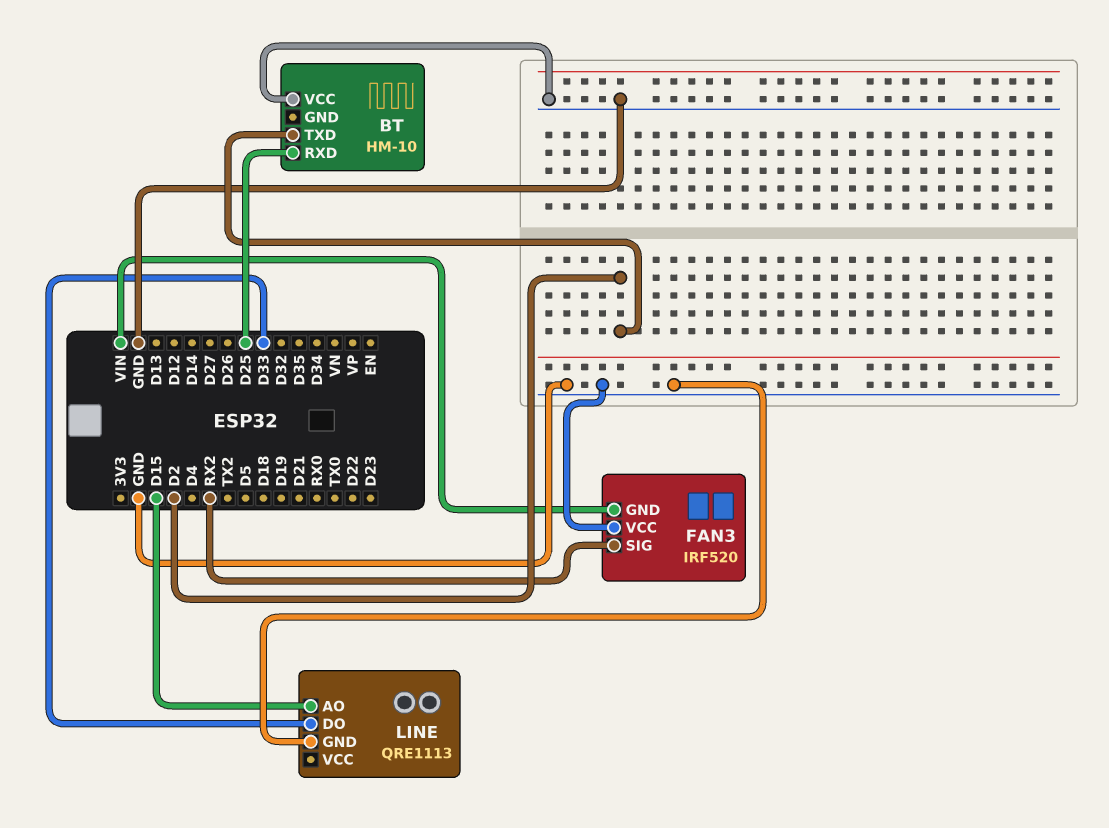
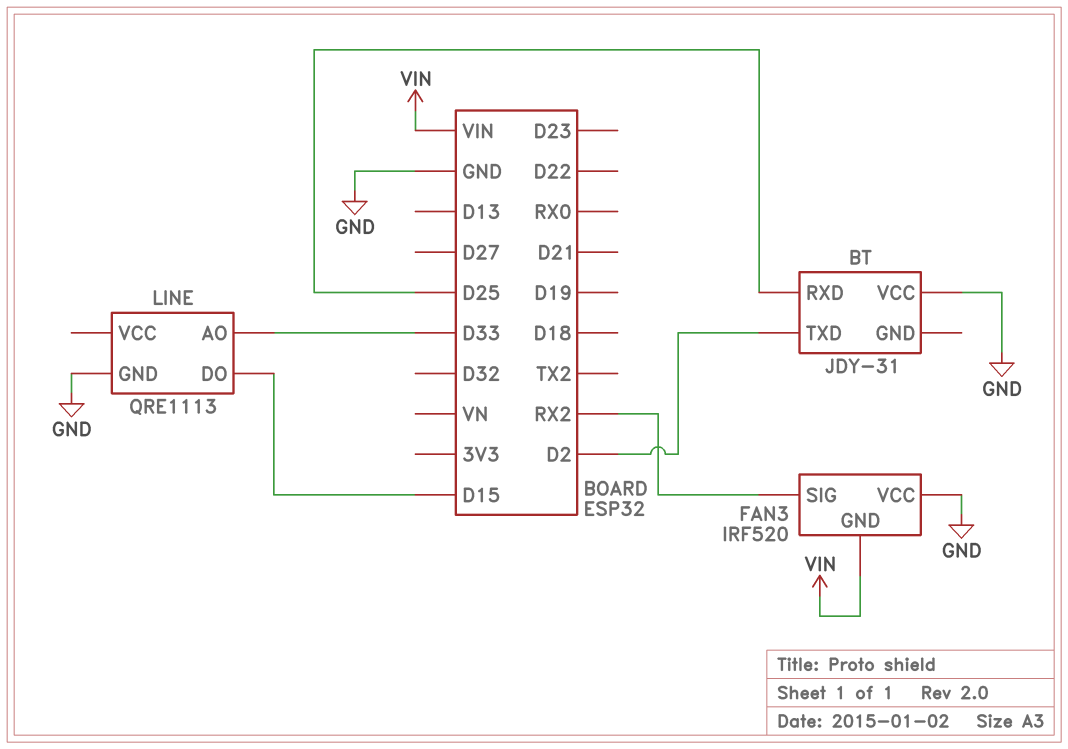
BT: HM-10 -> JDY-31
LINE pin AO: D15 -> D33
LINE pin DO: D33 -> D15

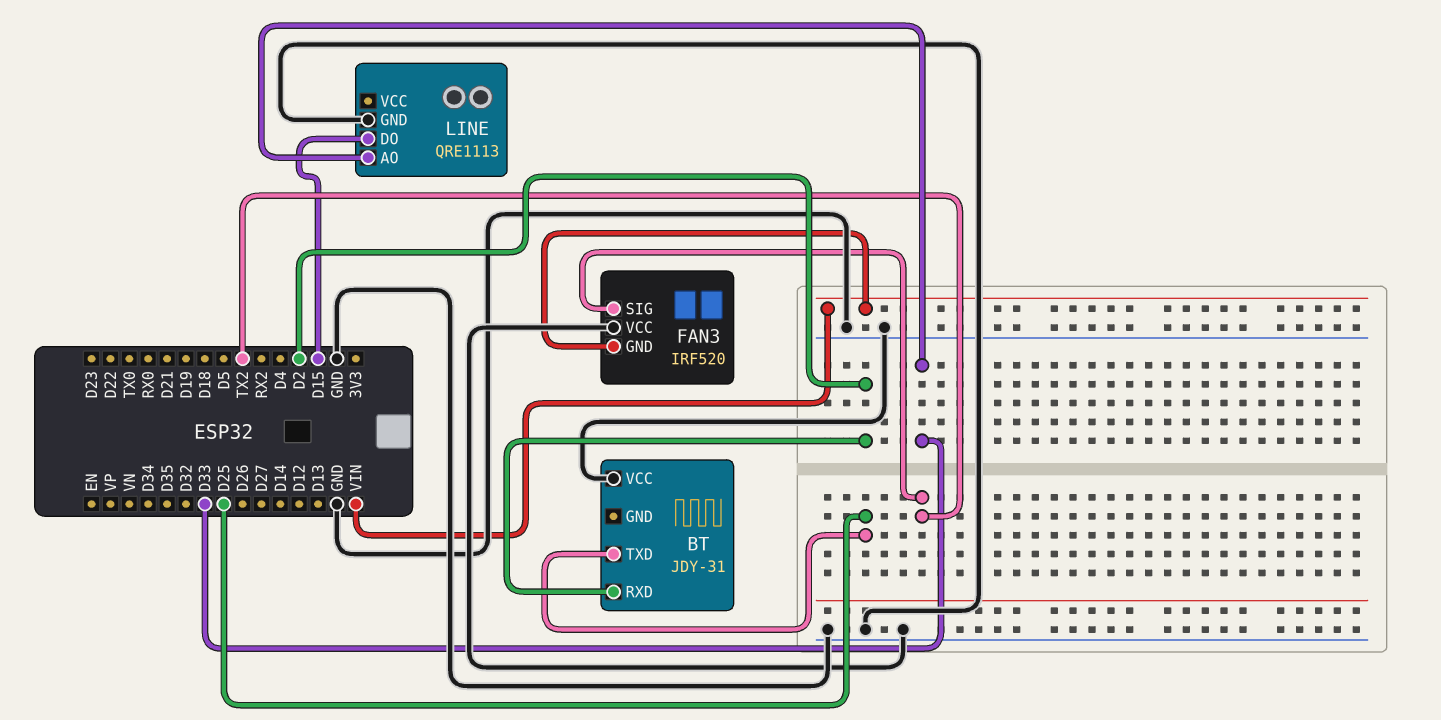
BT pin RXD: D25 -> D2
BT pin TXD: D2 -> D25
FAN3 pin SIG: RX2 -> TX2

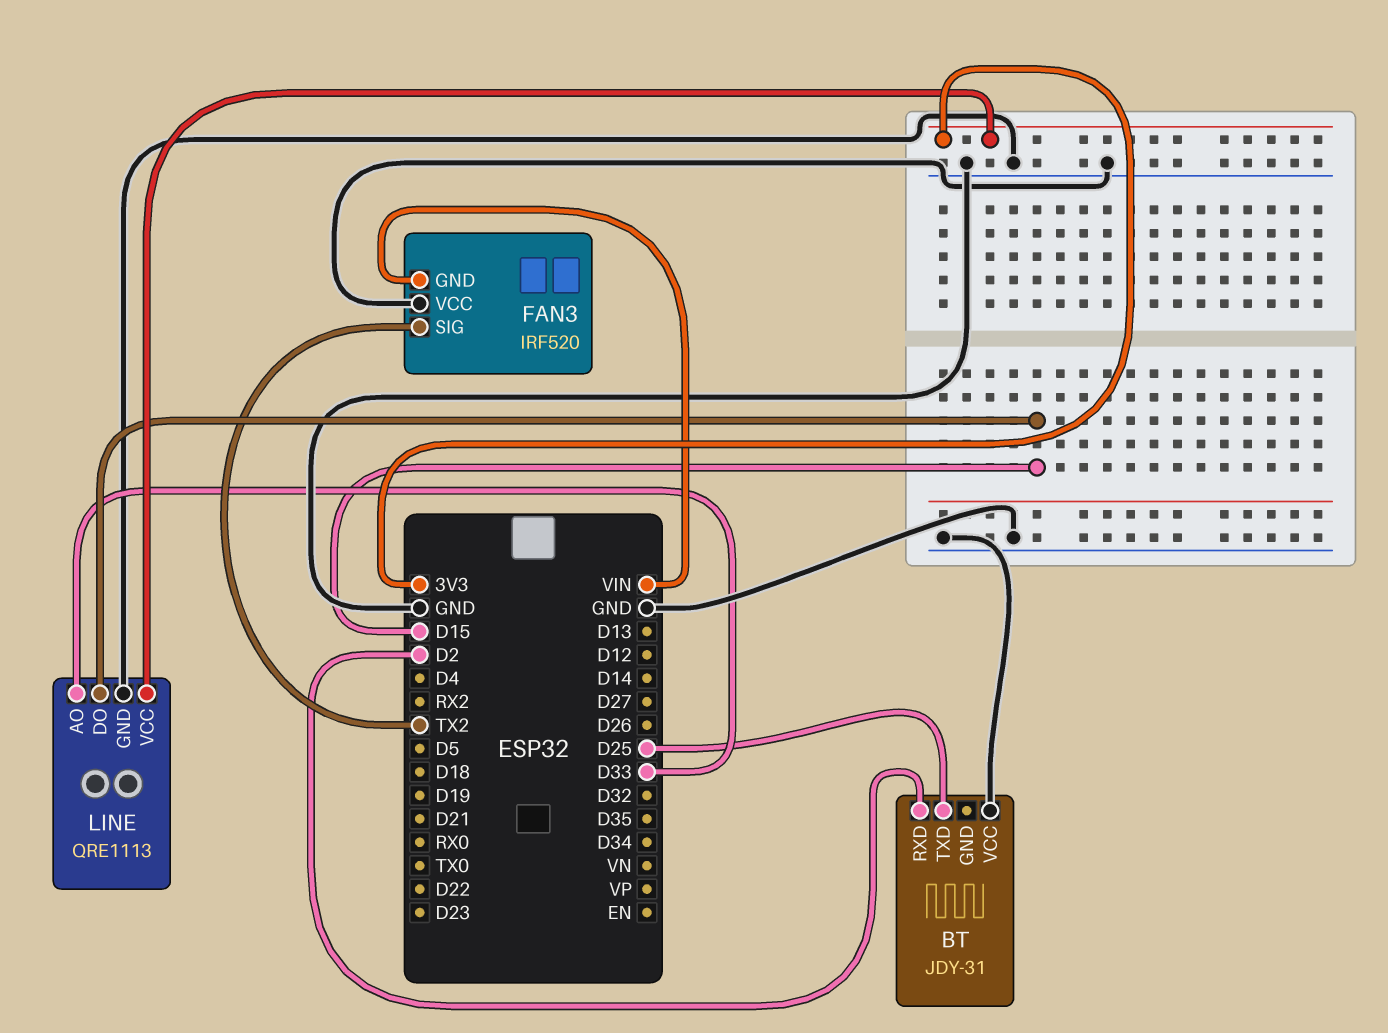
LINE pin VCC: none -> 3V3

